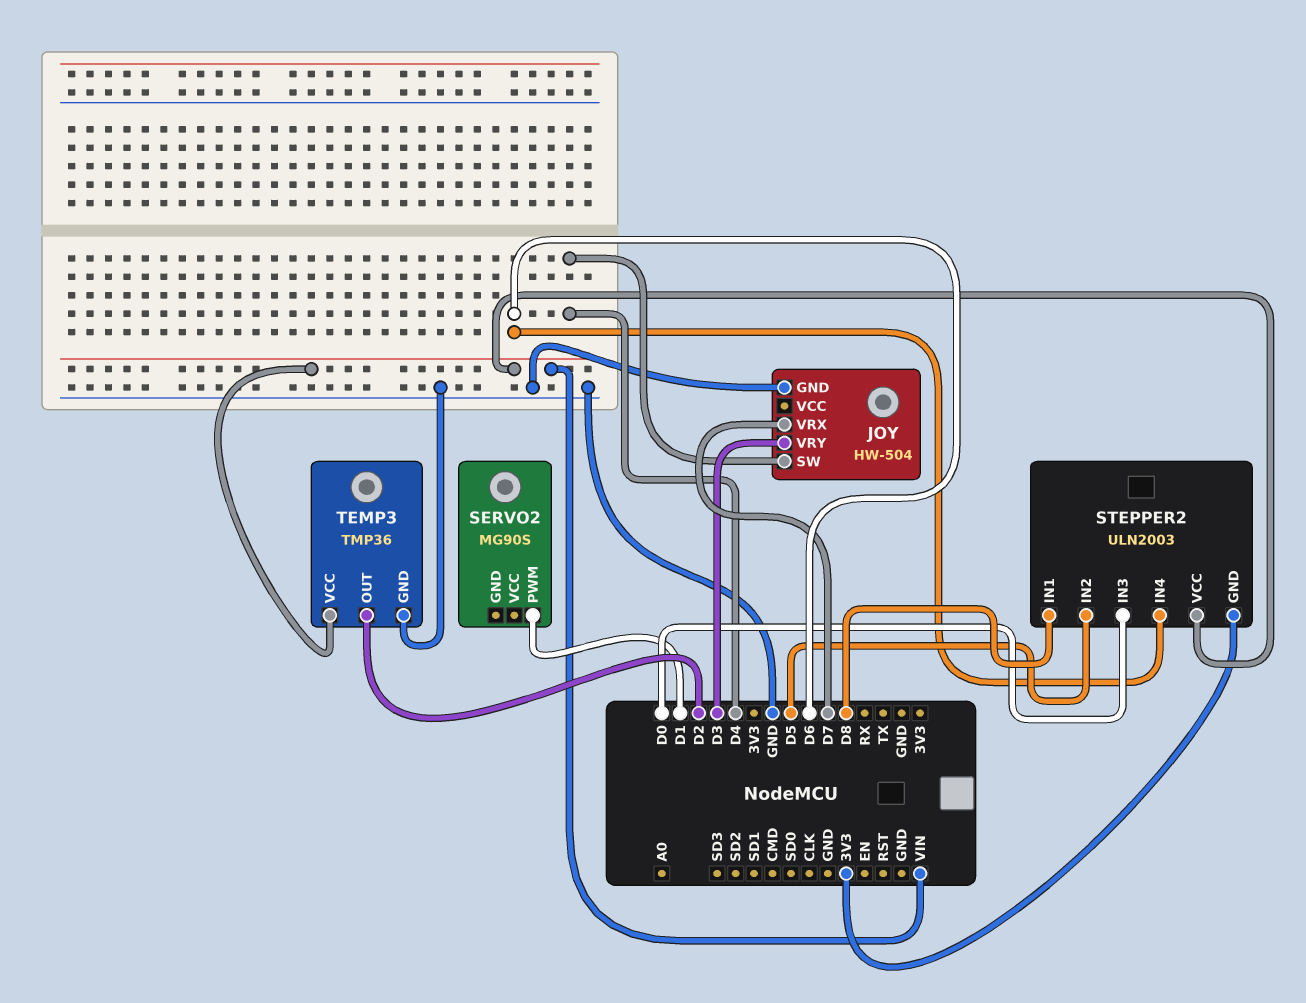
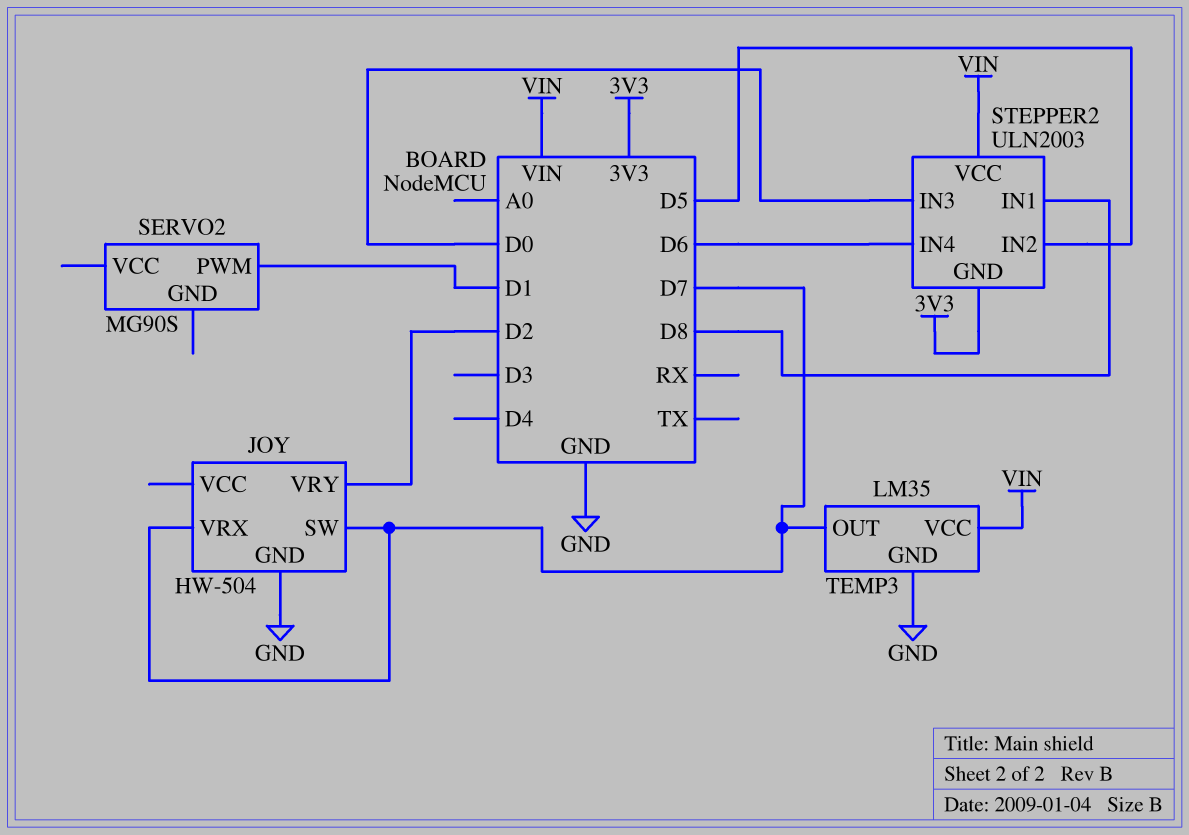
JOY pin SW: D4 -> D7
JOY pin VRY: D3 -> D2
TEMP3: TMP36 -> LM35
TEMP3 pin OUT: D2 -> D7

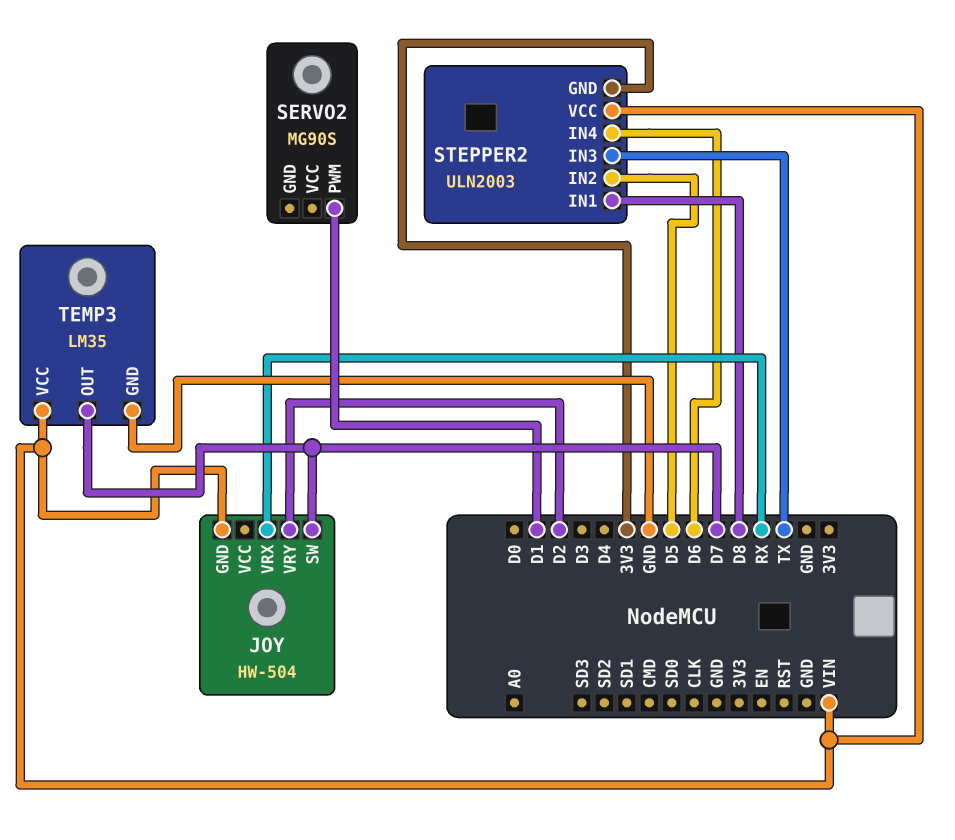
JOY pin GND: GND -> VIN
JOY pin VRX: D7 -> RX
STEPPER2 pin IN3: D0 -> TX

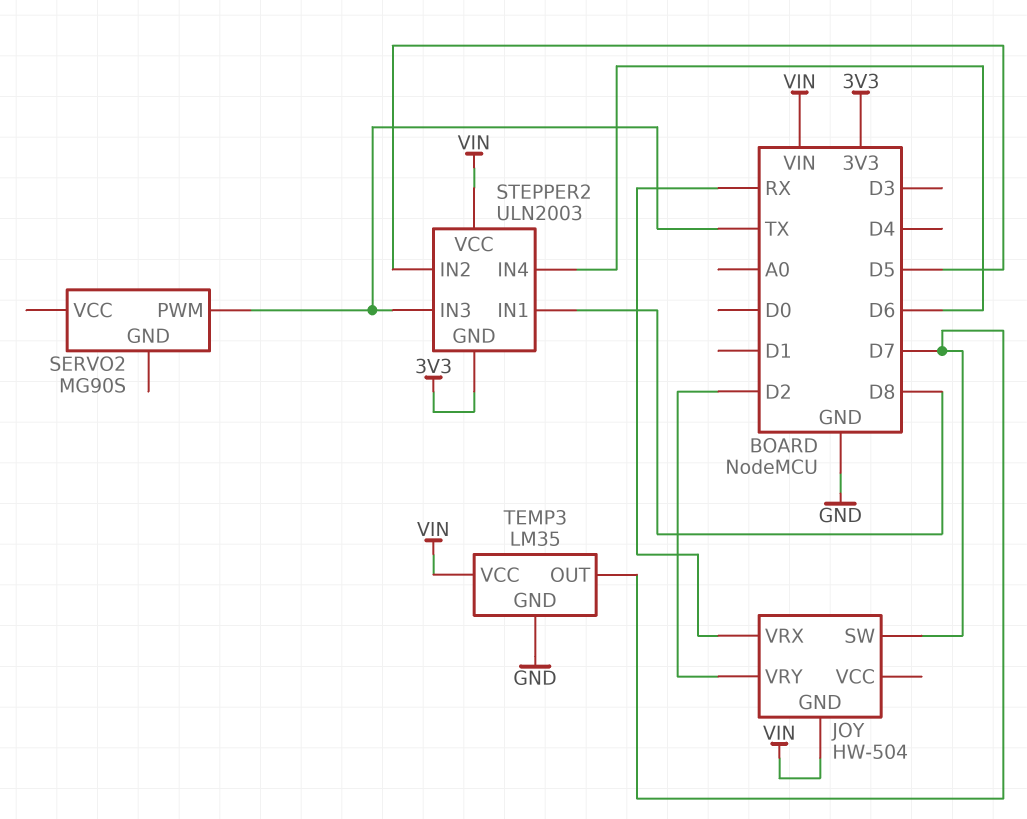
SERVO2 pin PWM: D1 -> TX

